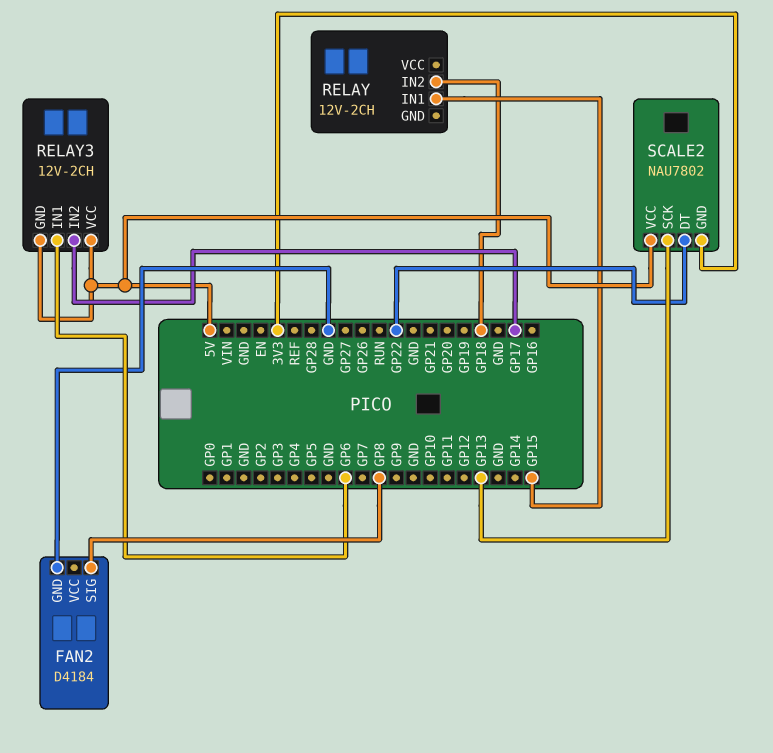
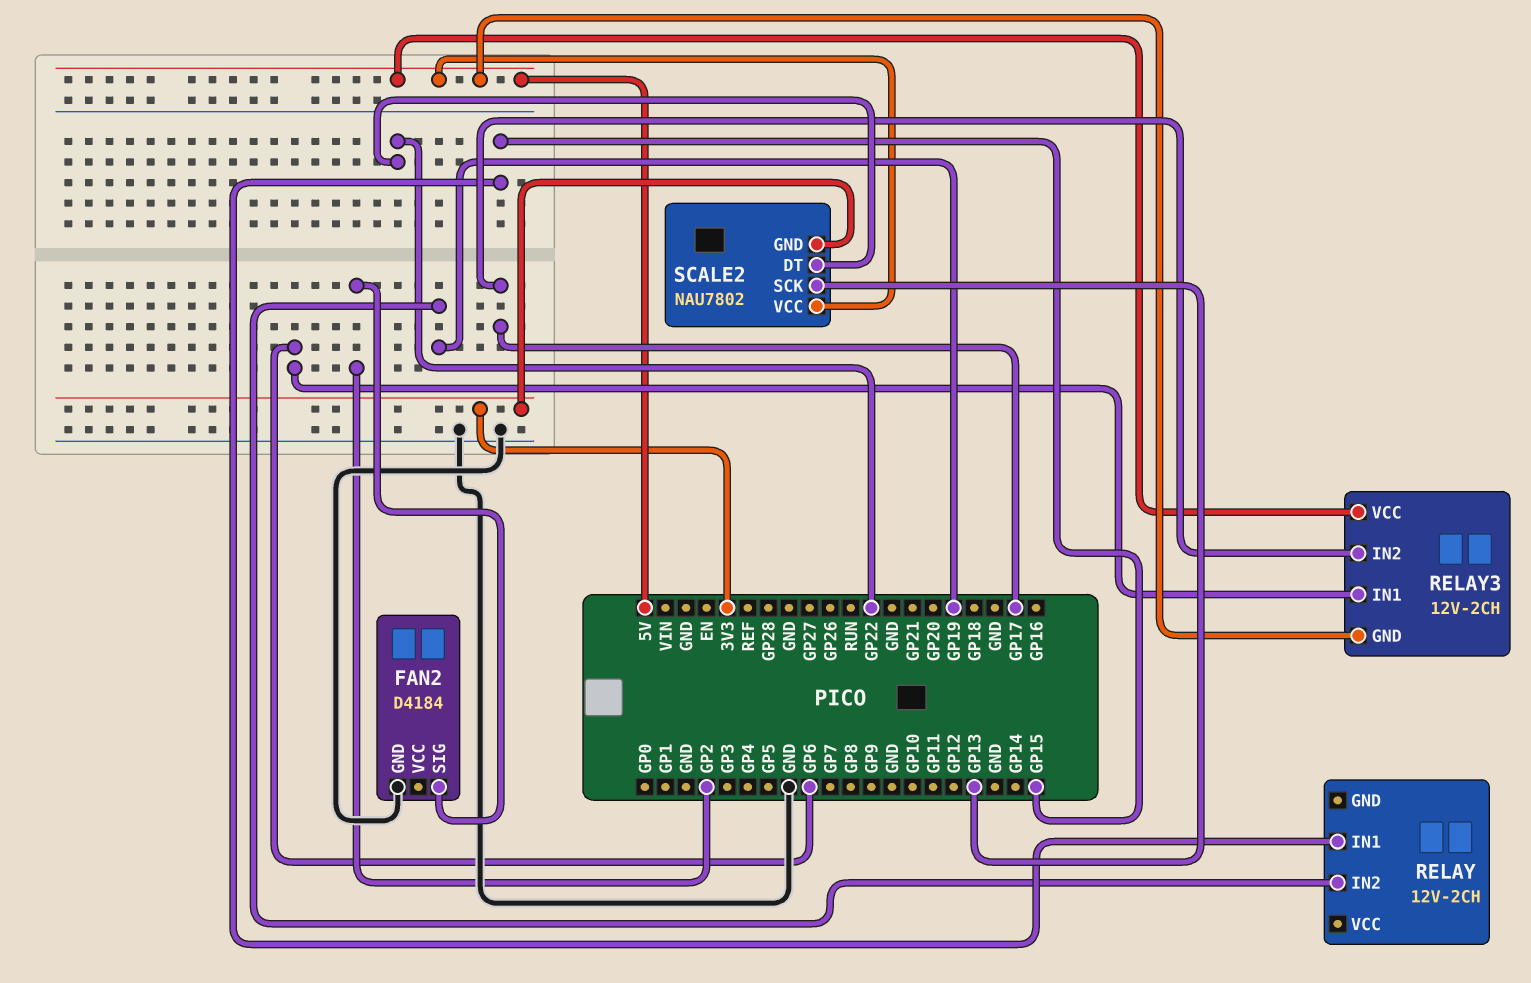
FAN2 pin SIG: GP8 -> GP2
RELAY pin IN2: GP18 -> GP19

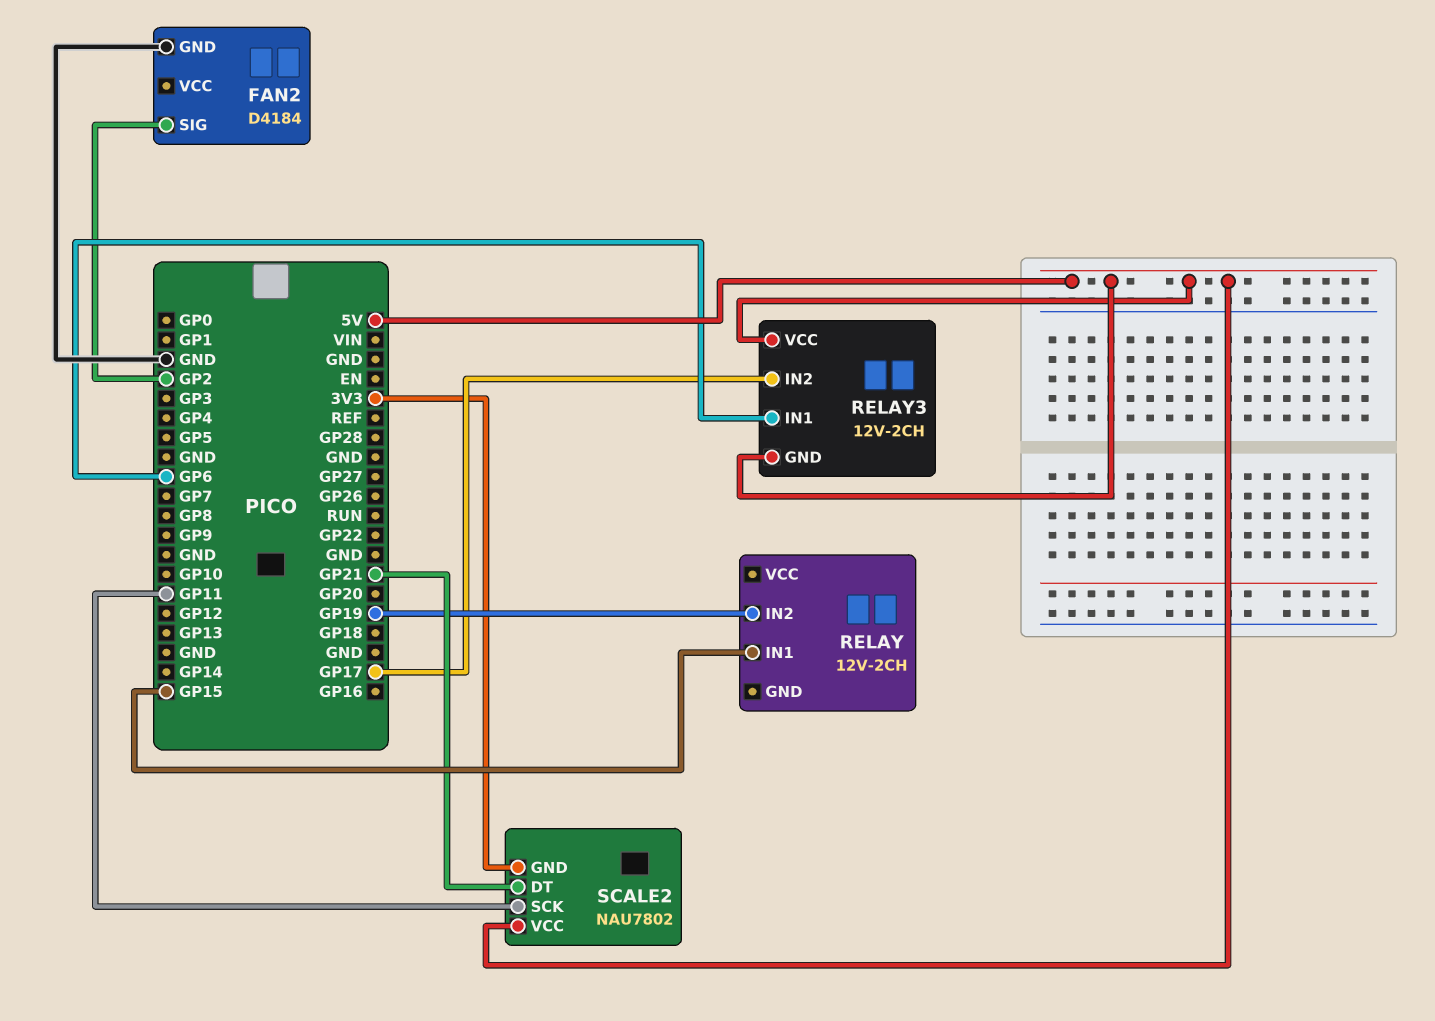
SCALE2 pin DT: GP22 -> GP21
SCALE2 pin SCK: GP13 -> GP11

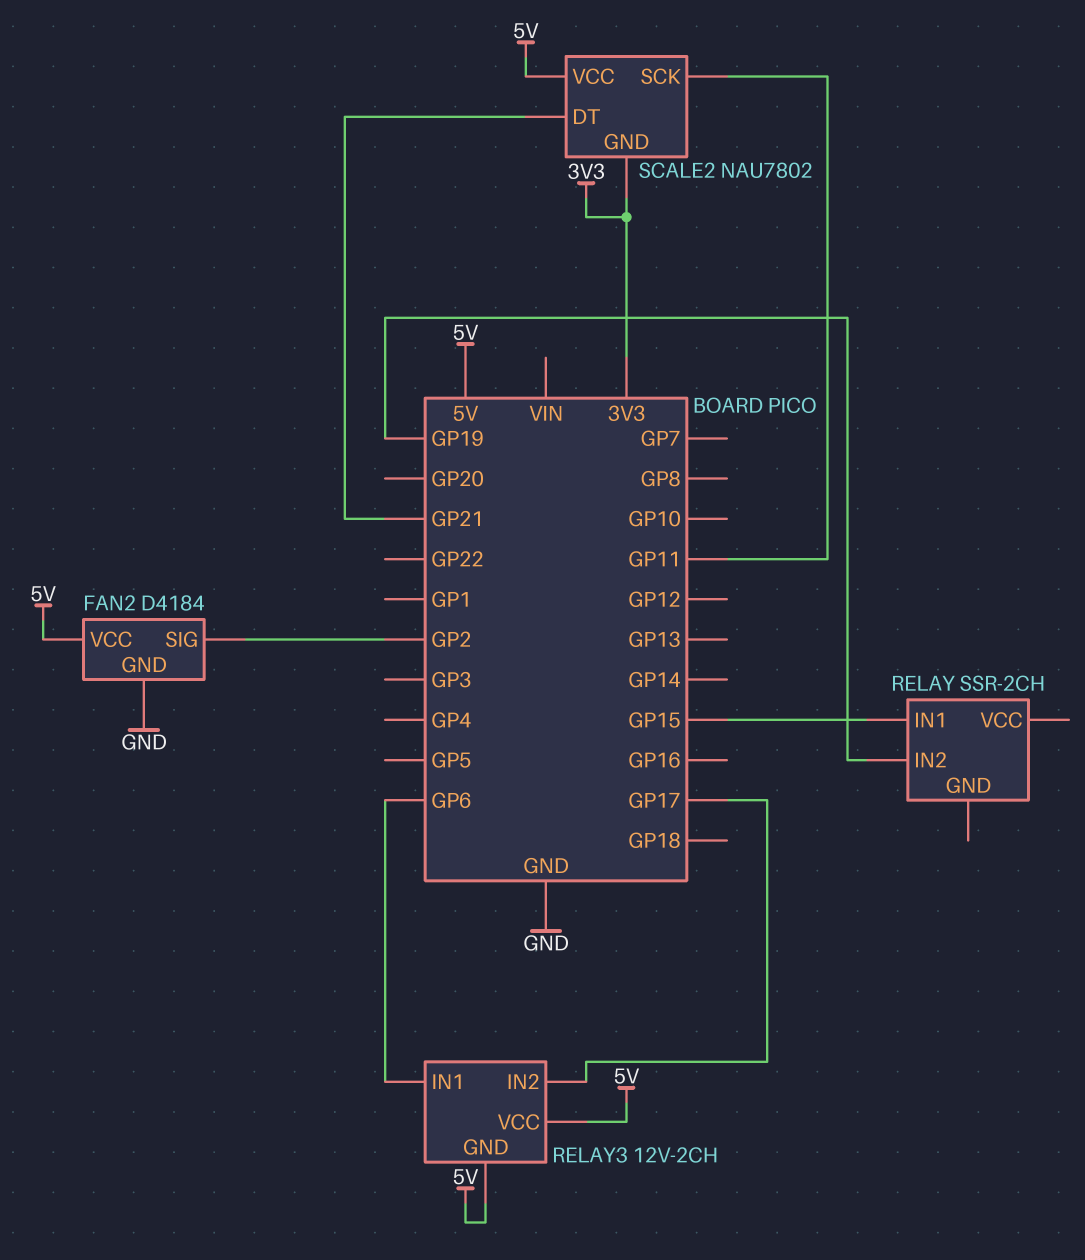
FAN2 pin VCC: none -> 5V
RELAY: 12V-2CH -> SSR-2CH

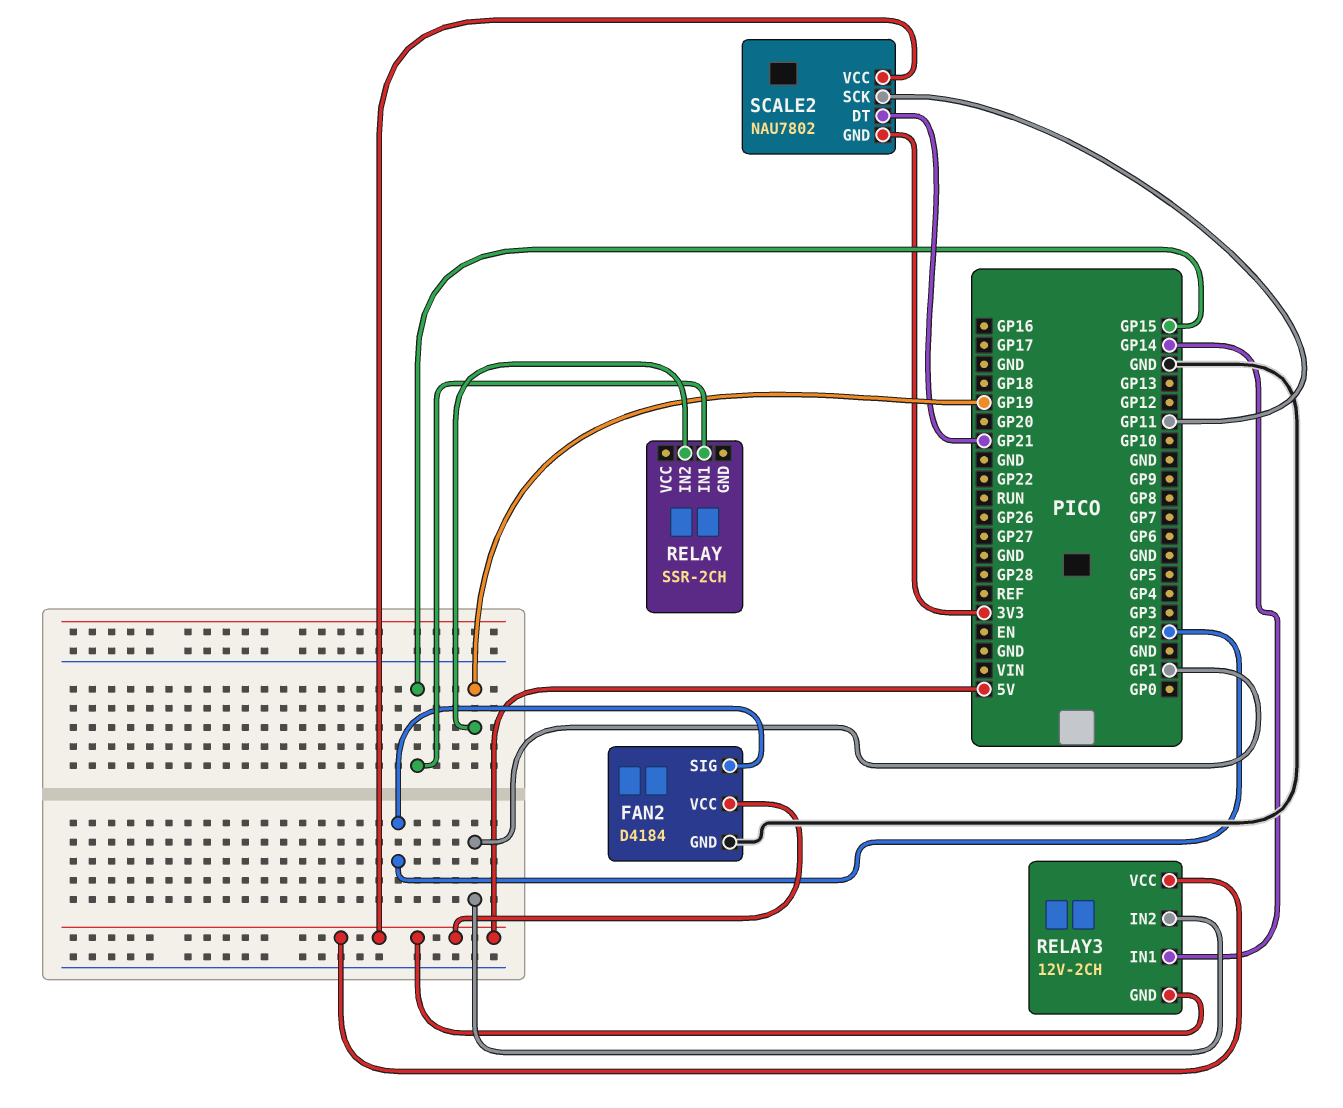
RELAY3 pin IN1: GP6 -> GP14
RELAY3 pin IN2: GP17 -> GP1

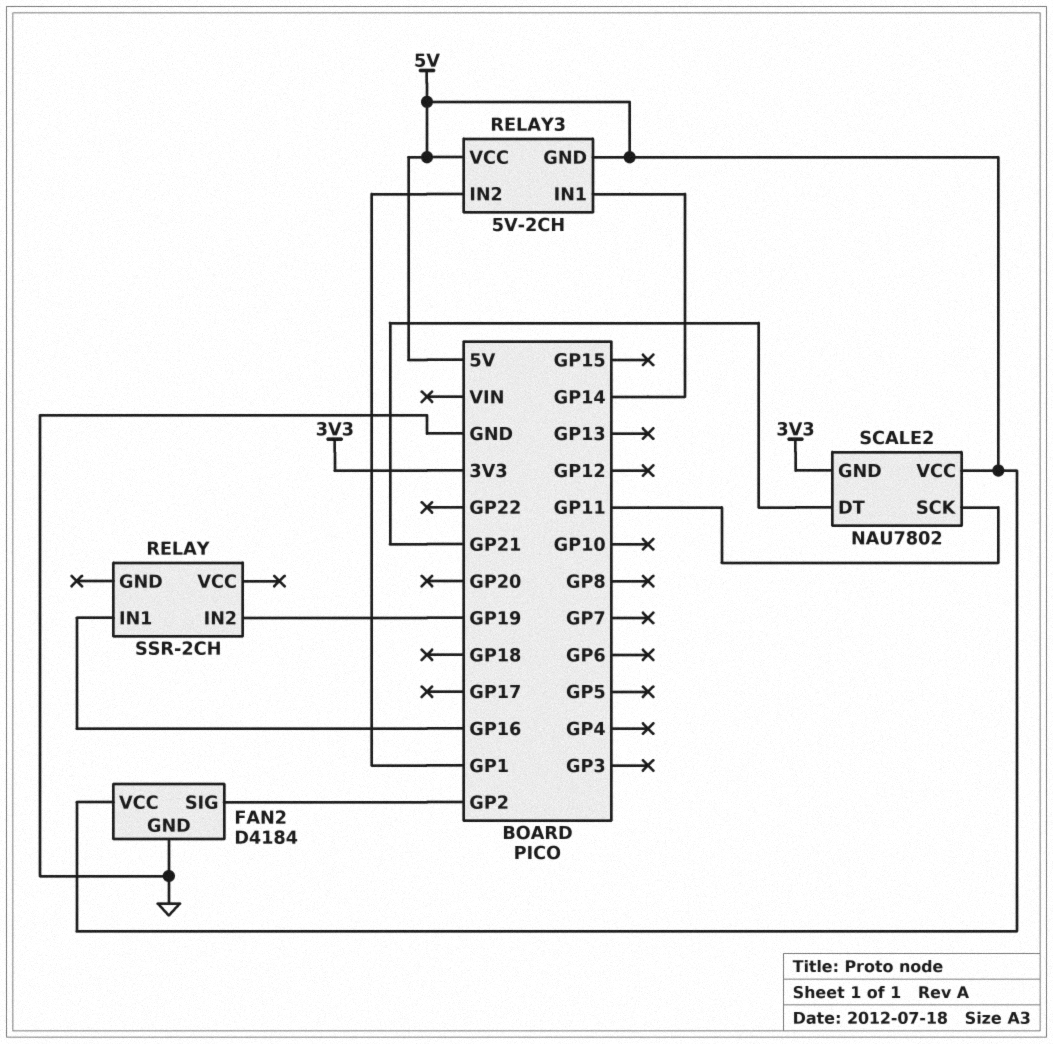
RELAY pin IN1: GP15 -> GP16
RELAY3: 12V-2CH -> 5V-2CH

